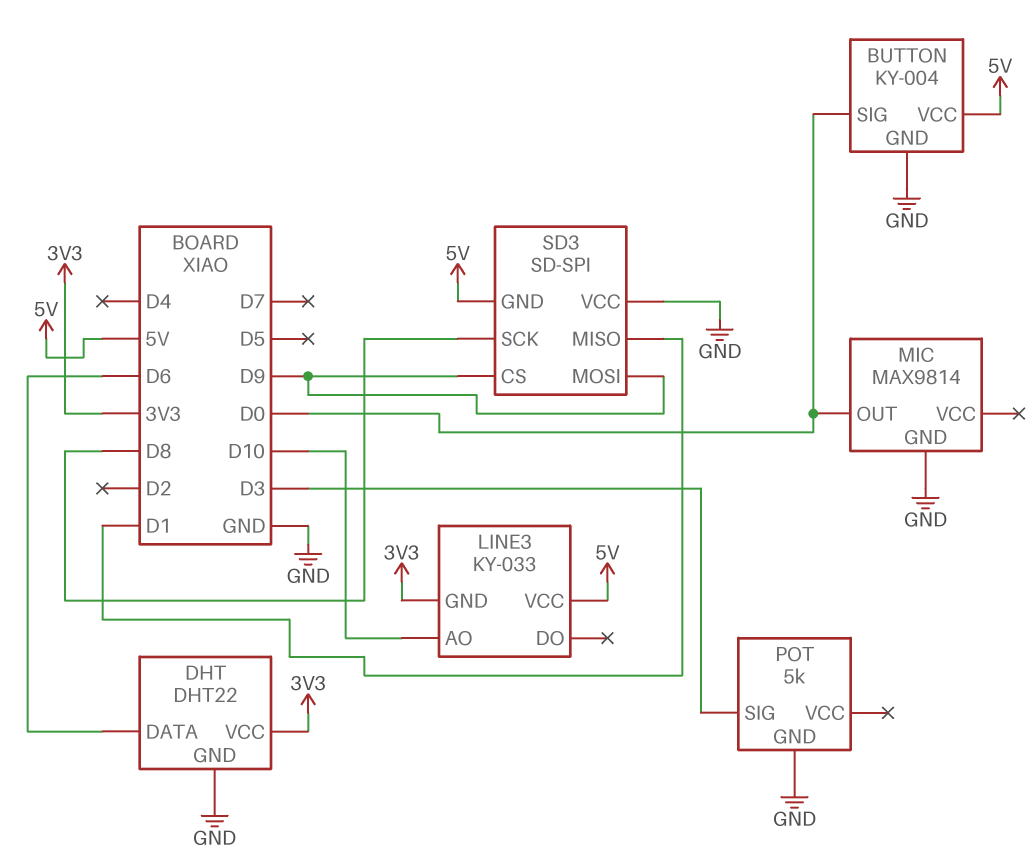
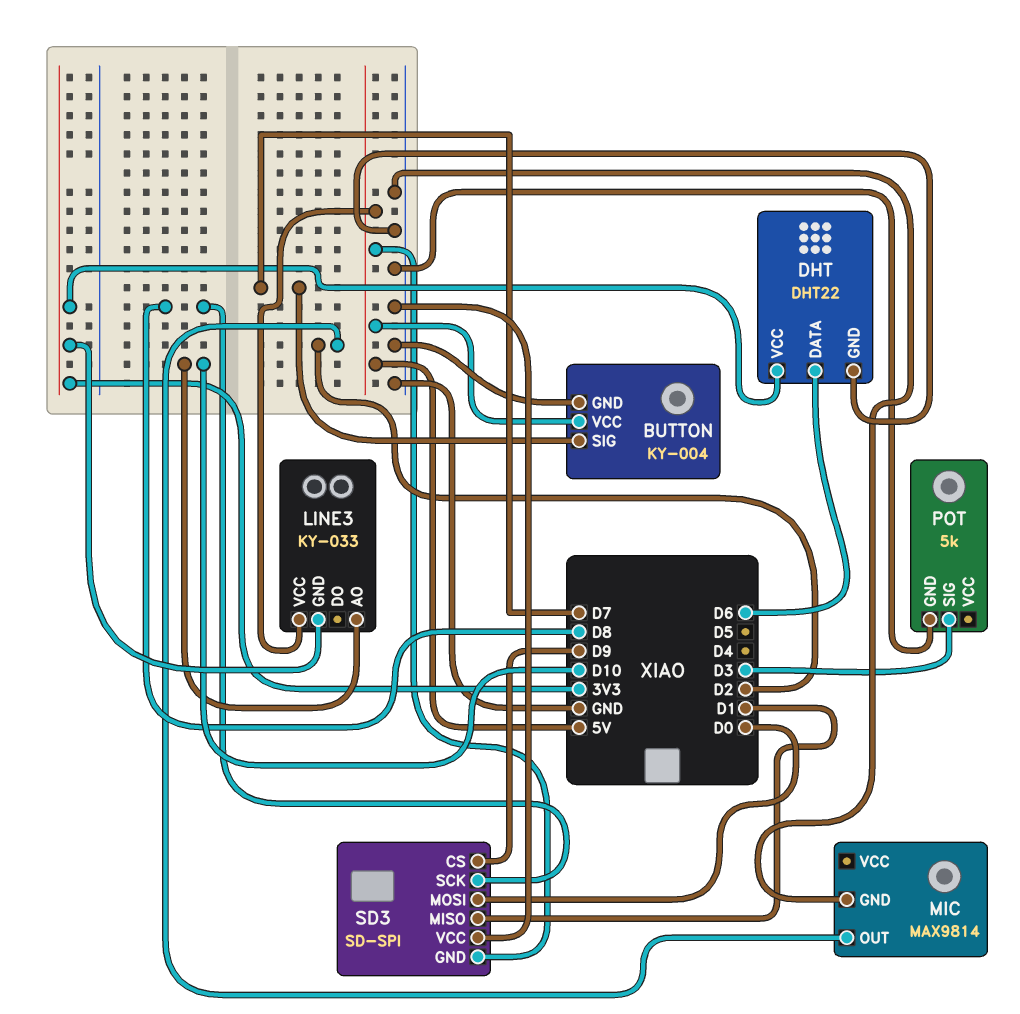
BUTTON pin SIG: D0 -> D7
MIC pin OUT: D0 -> D2
SD3 pin MOSI: D9 -> D0

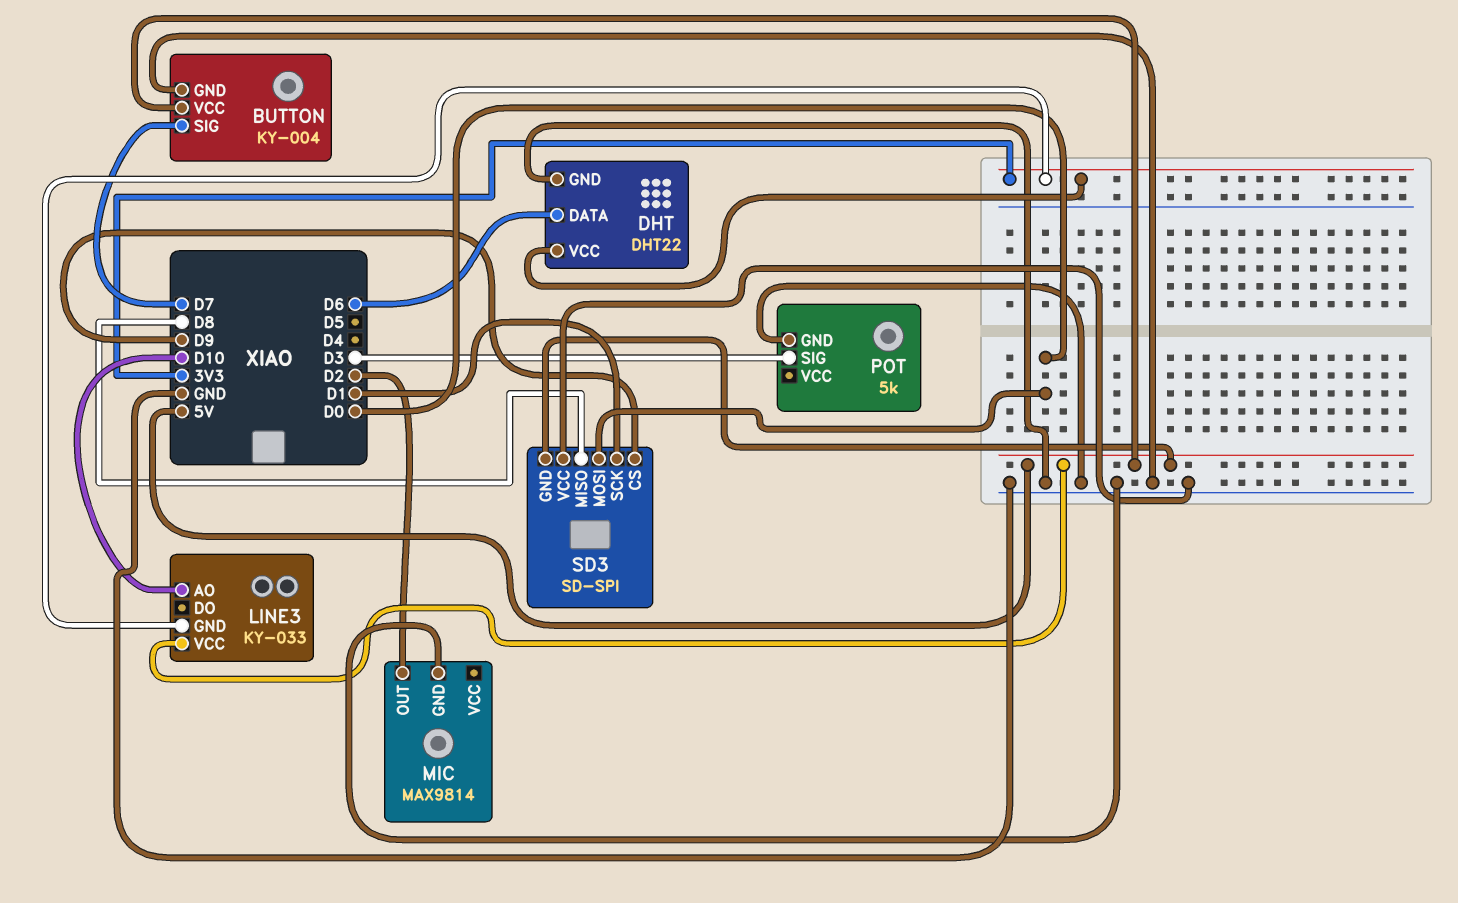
SD3 pin MISO: D1 -> D8
SD3 pin SCK: D8 -> D1

